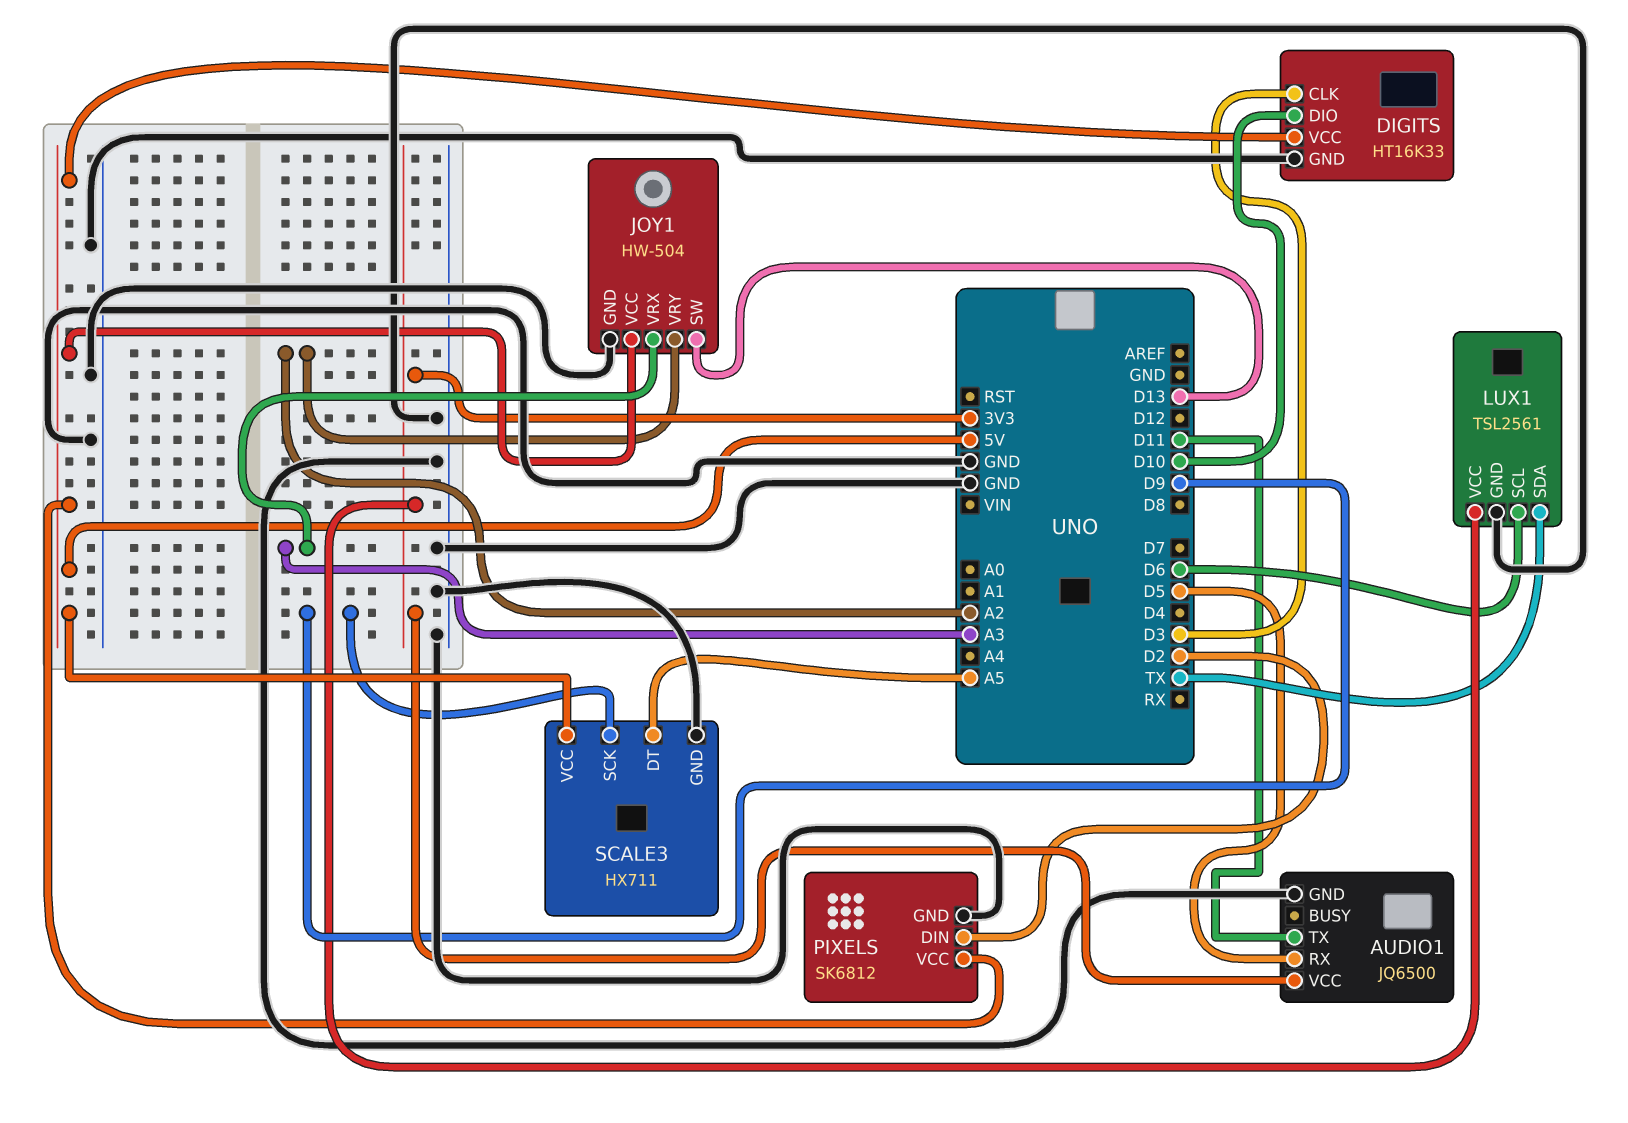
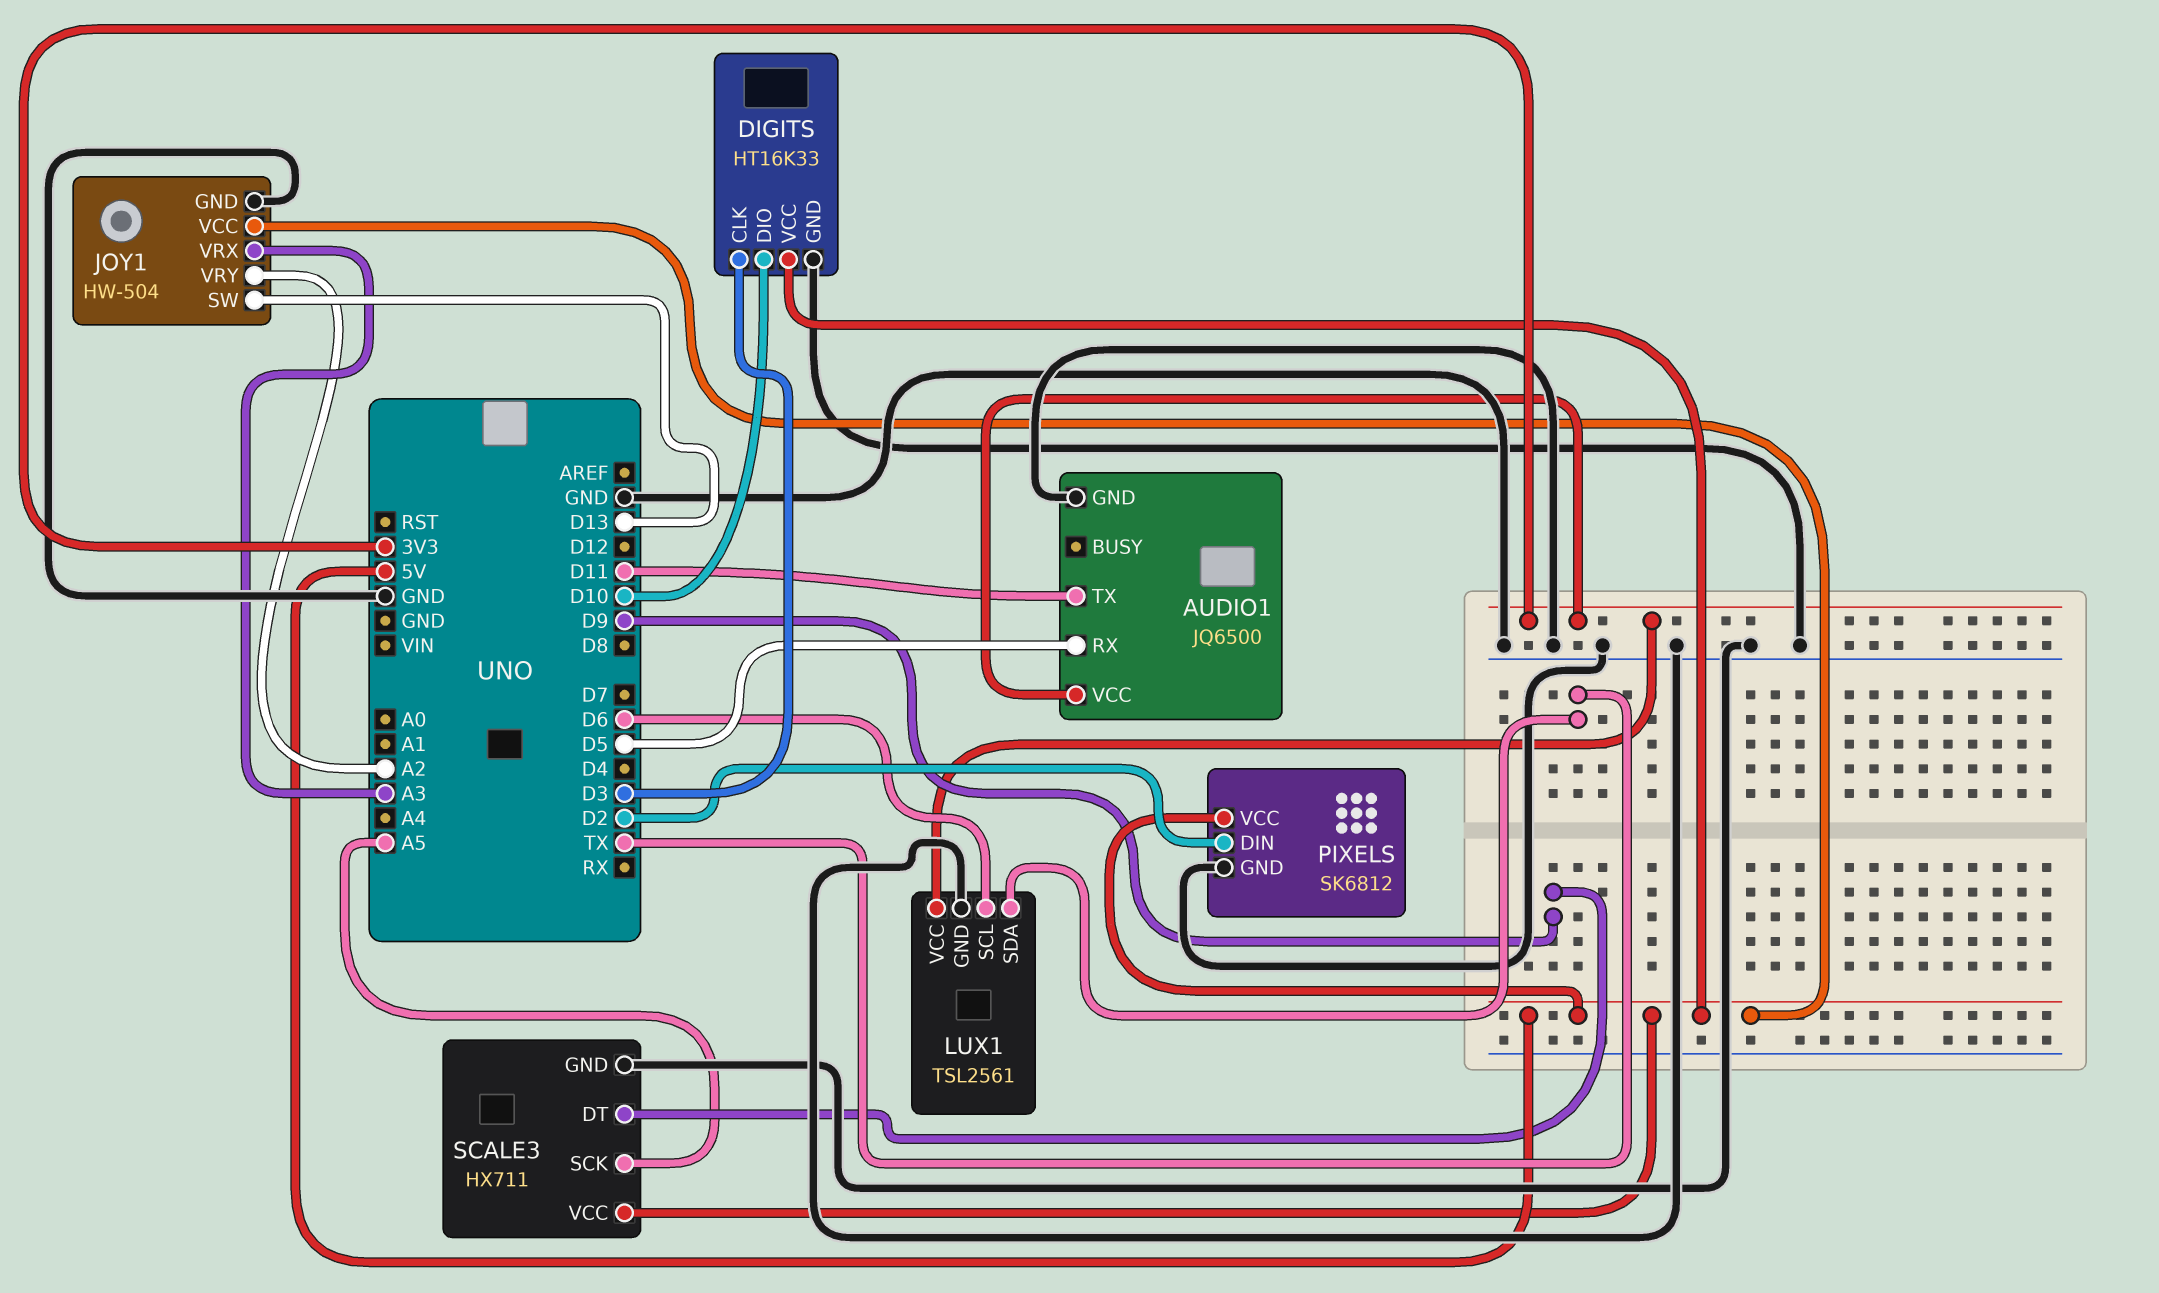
SCALE3 pin DT: A5 -> D9
SCALE3 pin SCK: D9 -> A5

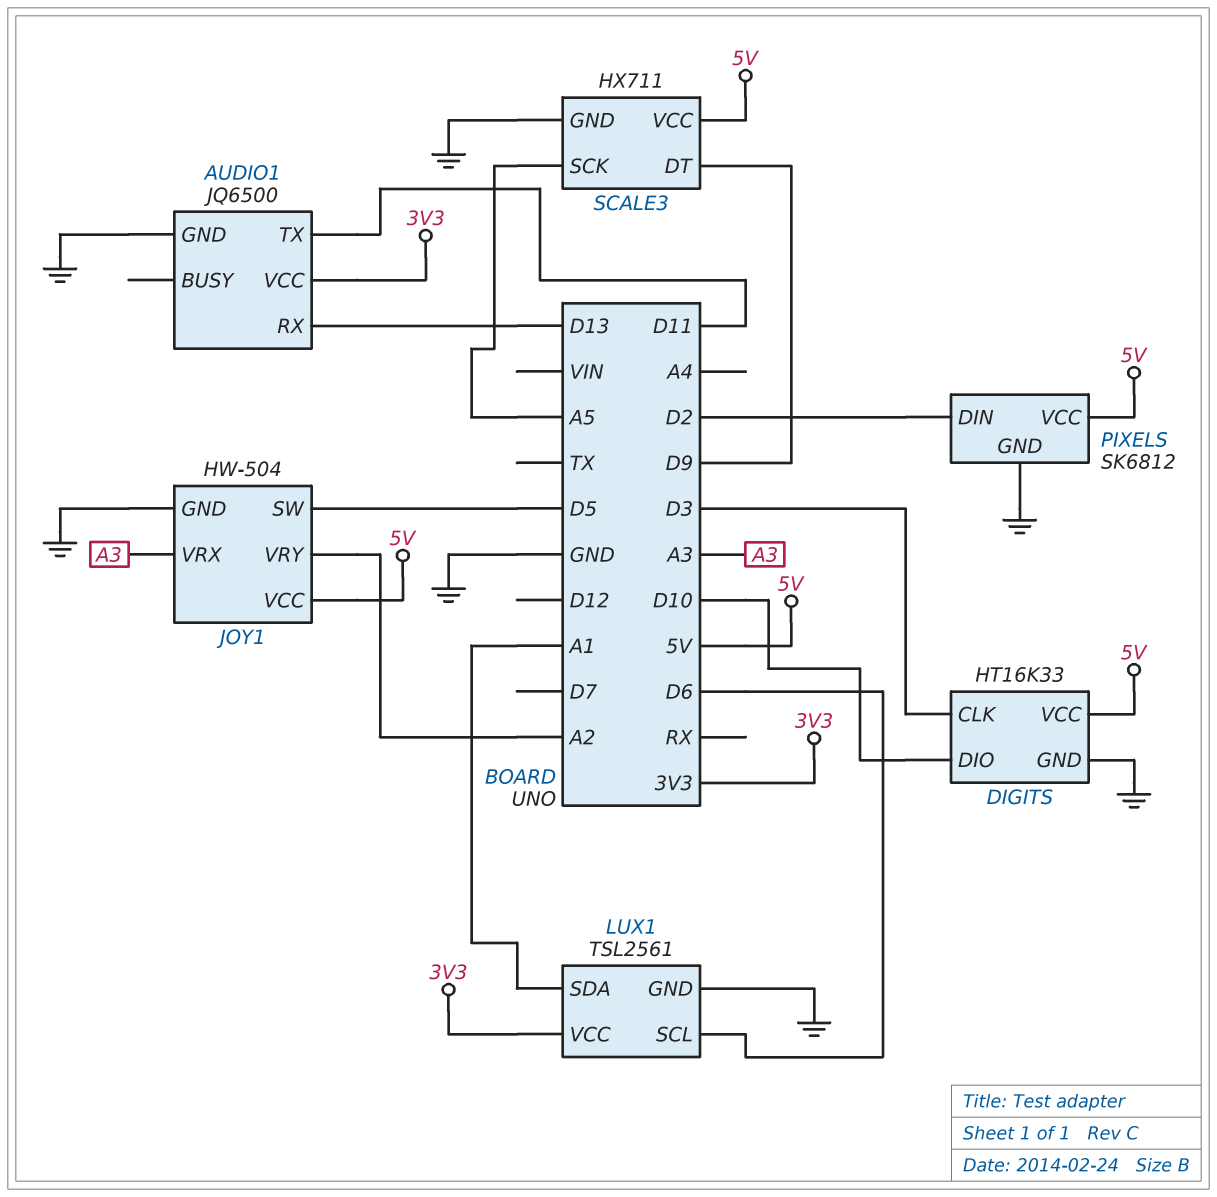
AUDIO1 pin RX: D5 -> D13
JOY1 pin SW: D13 -> D5
LUX1 pin SDA: TX -> A1

